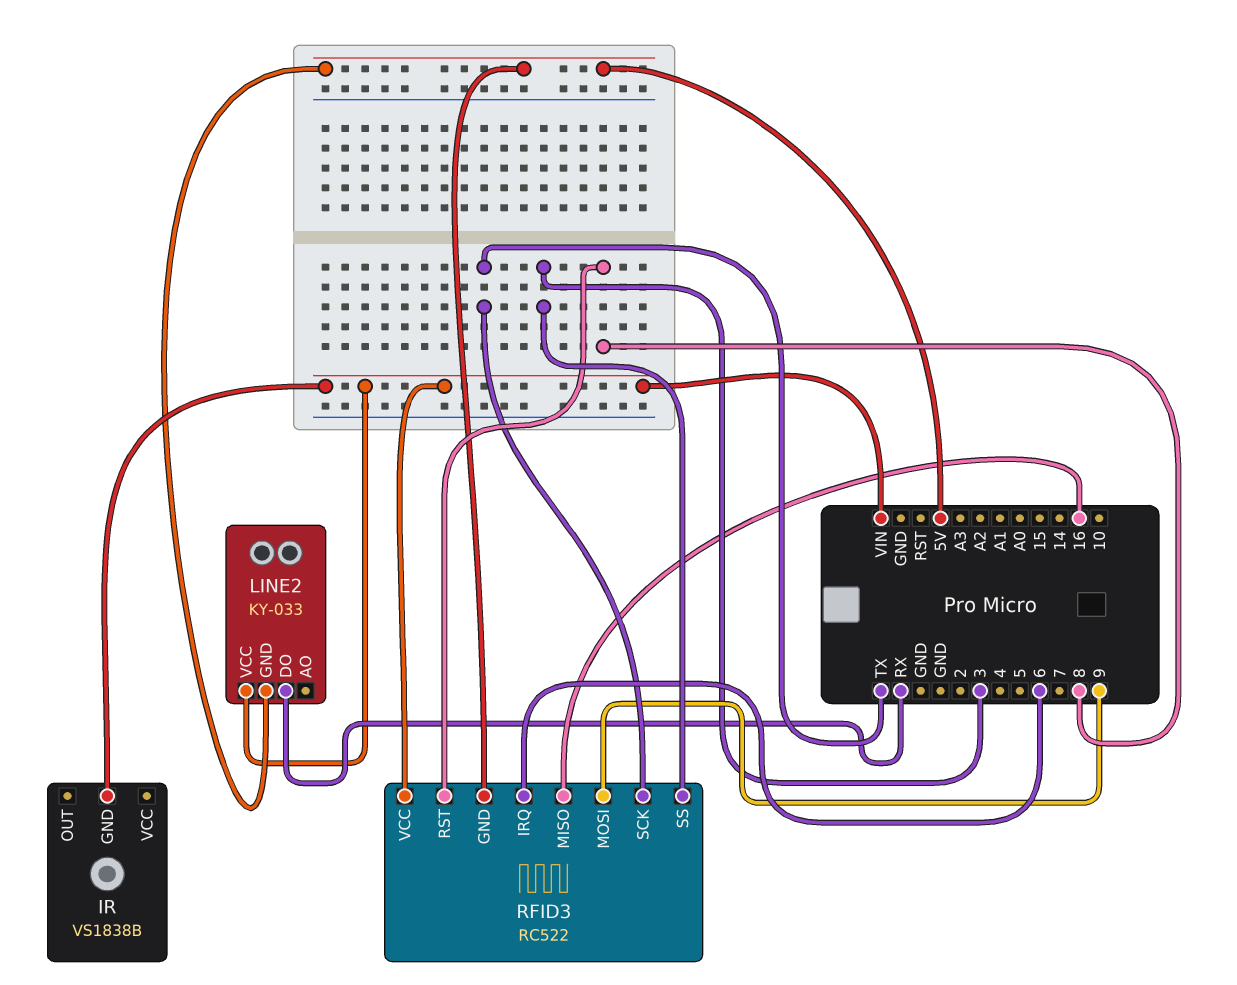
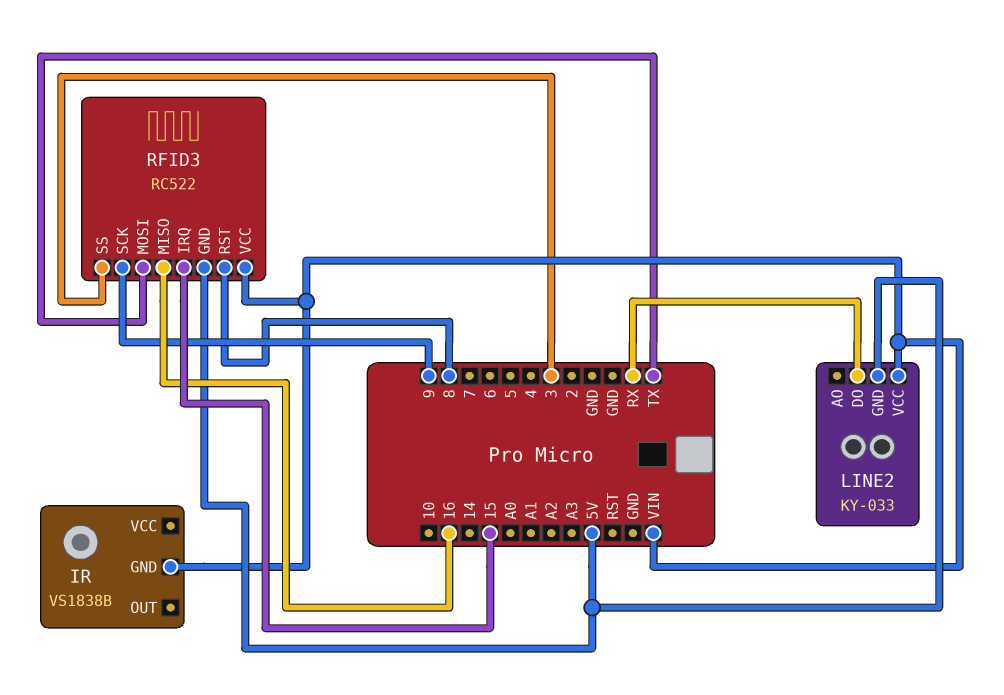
RFID3 pin IRQ: 6 -> 15
RFID3 pin MOSI: 9 -> TX
RFID3 pin SCK: TX -> 9

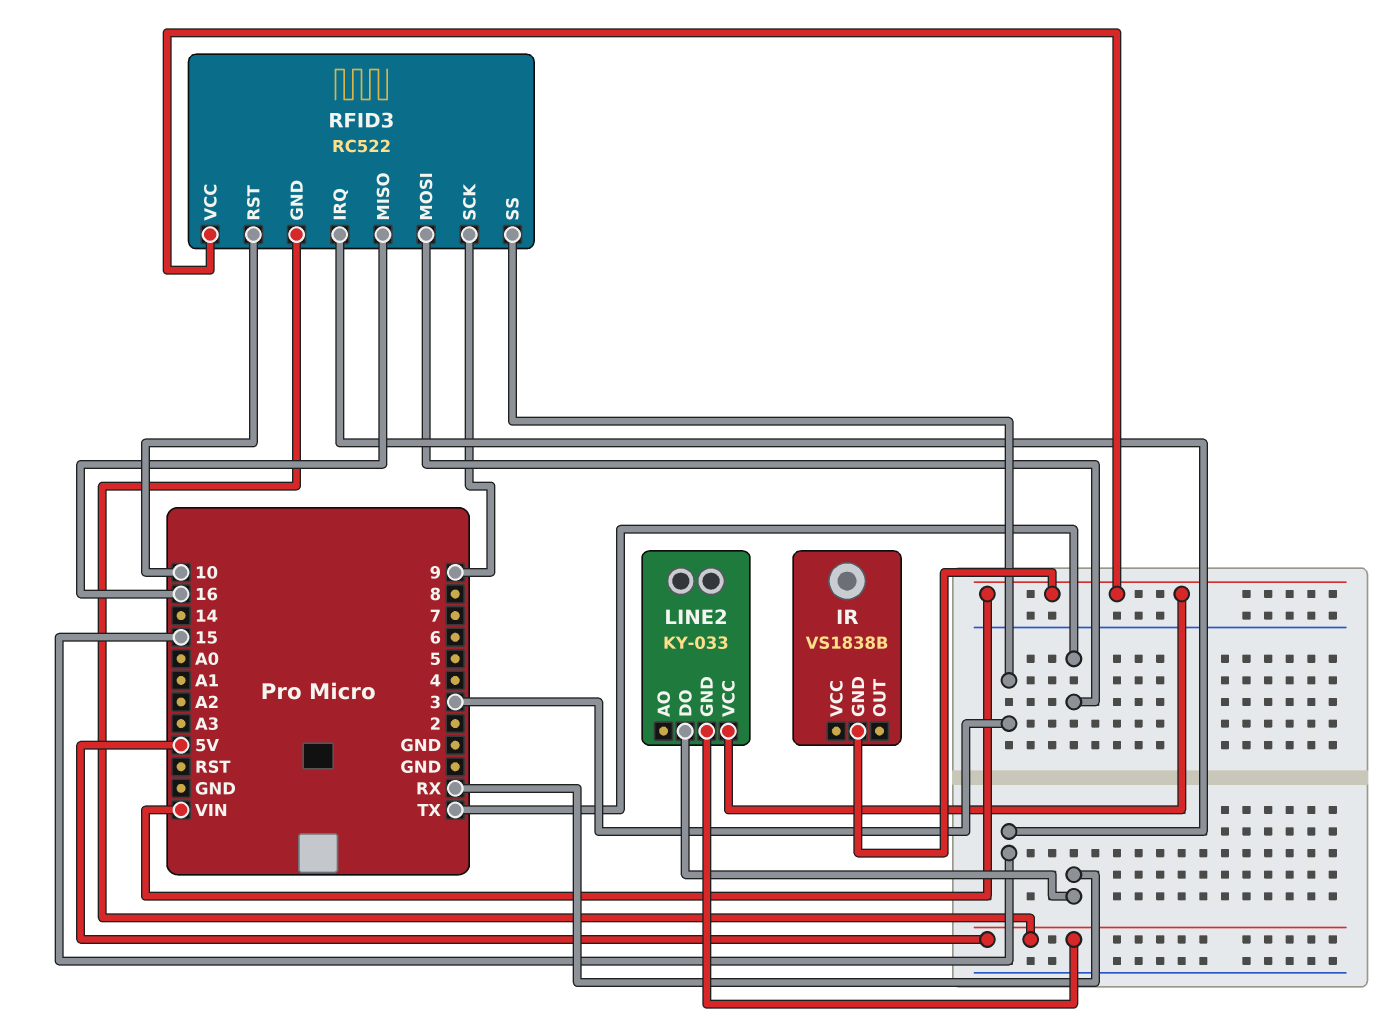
RFID3 pin RST: 8 -> 10

